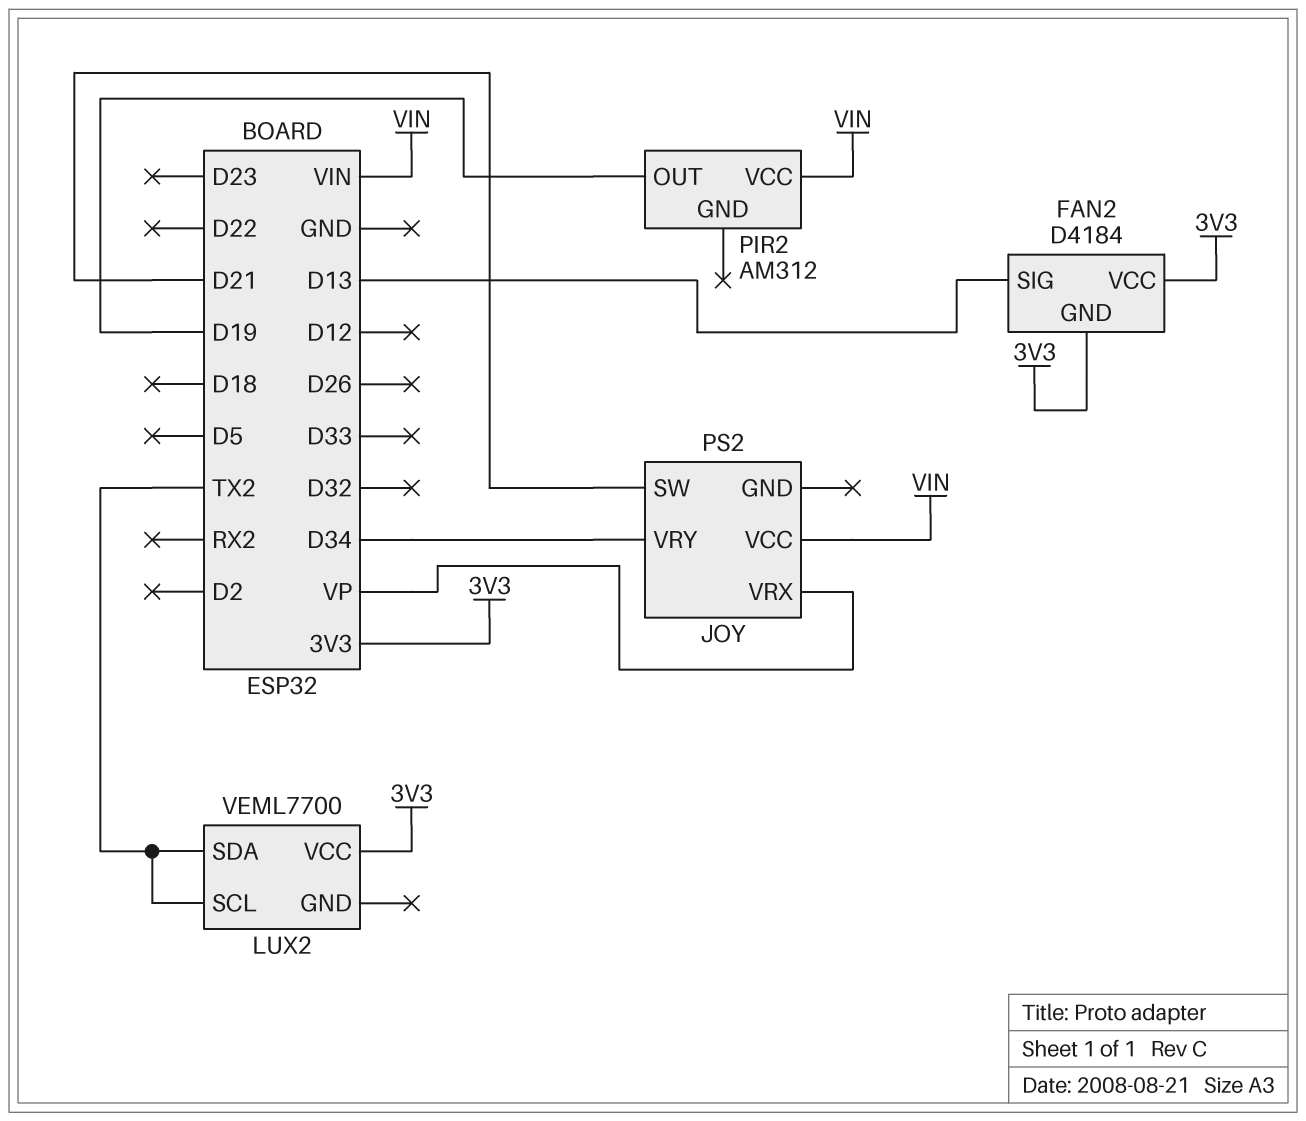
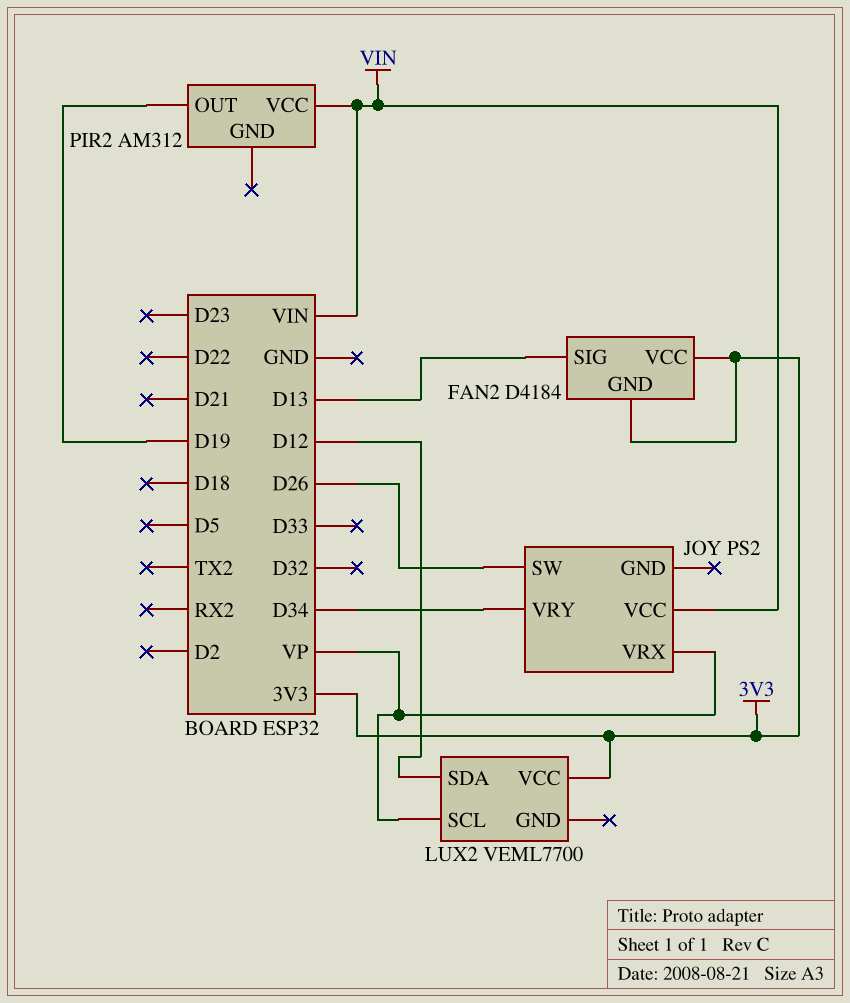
JOY pin SW: D21 -> D26
LUX2 pin SCL: TX2 -> VP
LUX2 pin SDA: TX2 -> D12

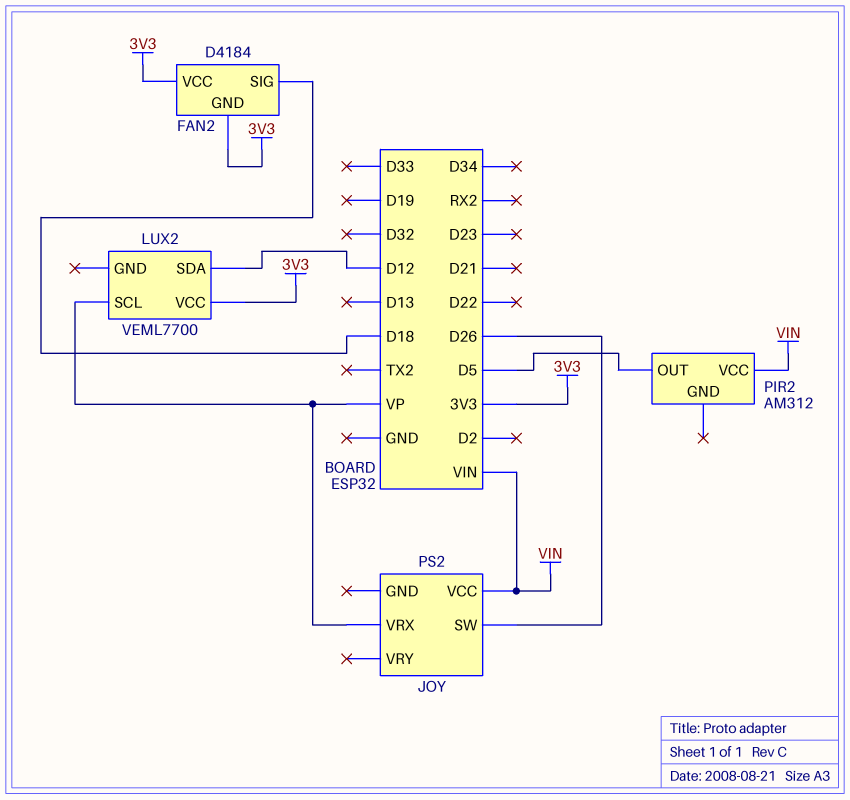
FAN2 pin SIG: D13 -> D18
JOY pin VRY: D34 -> none
PIR2 pin OUT: D19 -> D5

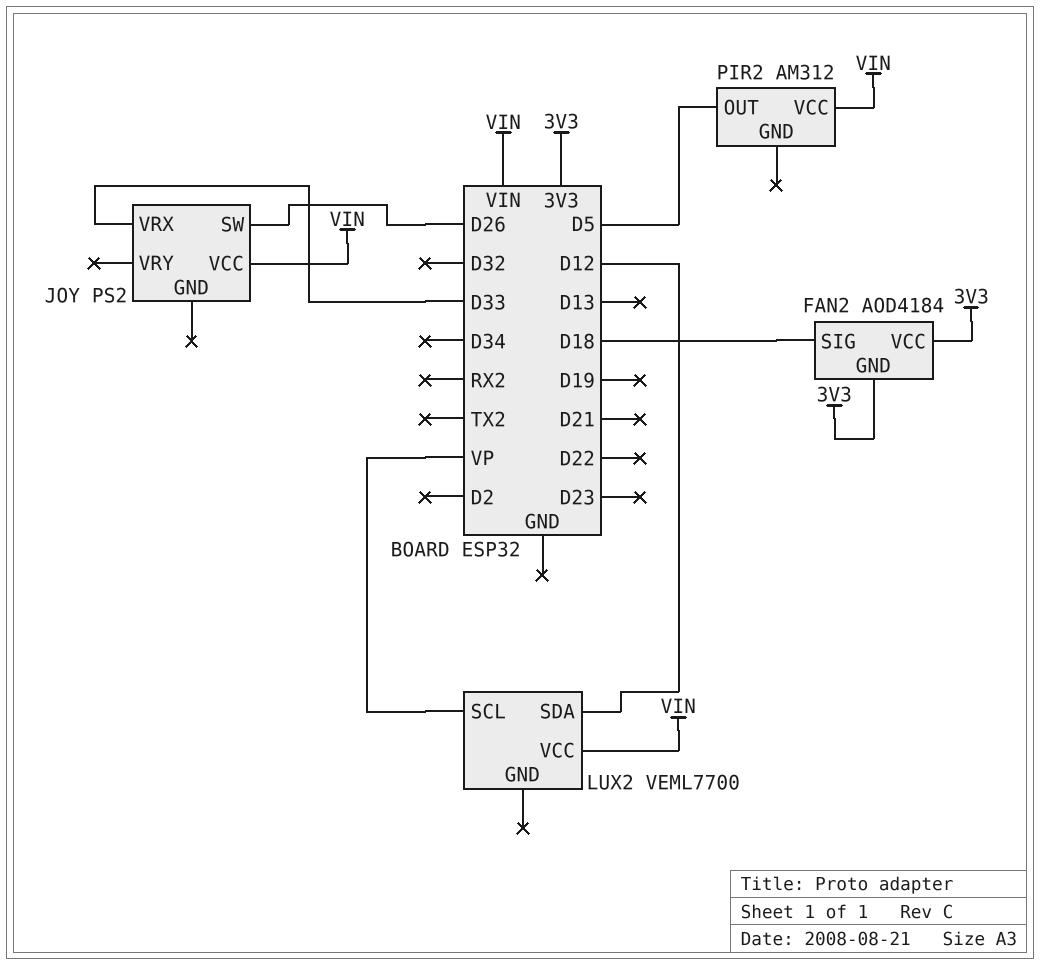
FAN2: D4184 -> AOD4184
JOY pin VRX: VP -> D33
LUX2 pin VCC: 3V3 -> VIN

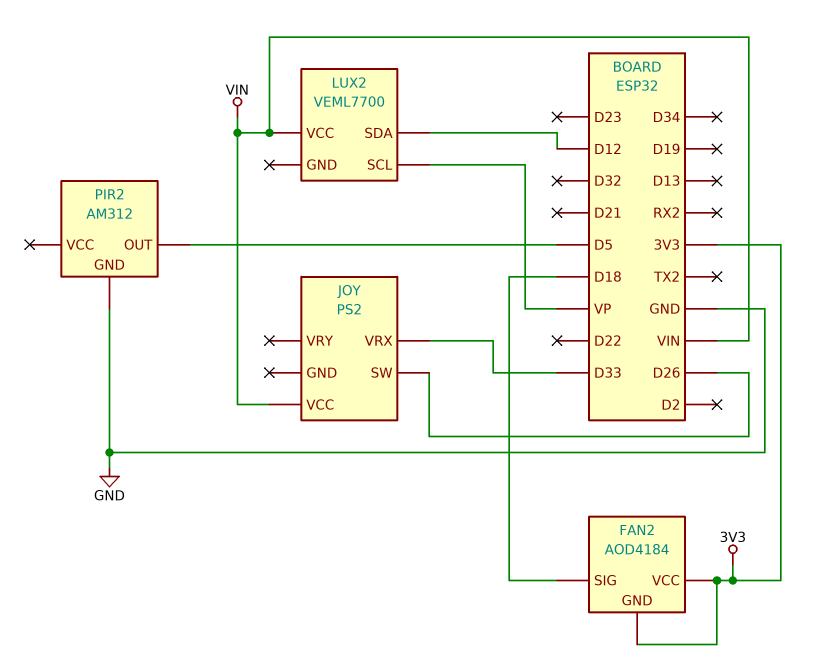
PIR2 pin GND: none -> GND
PIR2 pin VCC: VIN -> none

